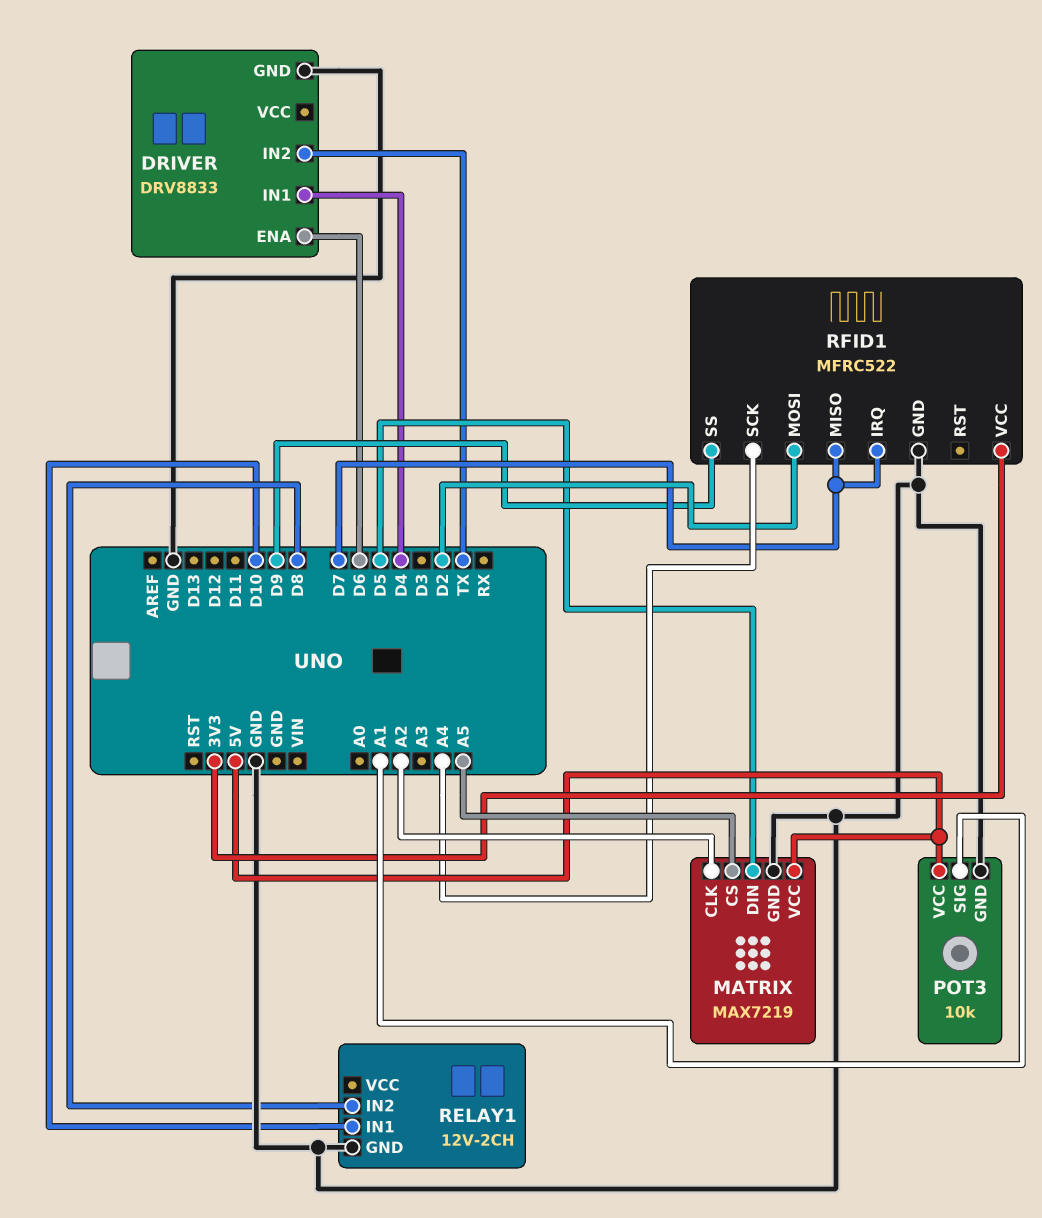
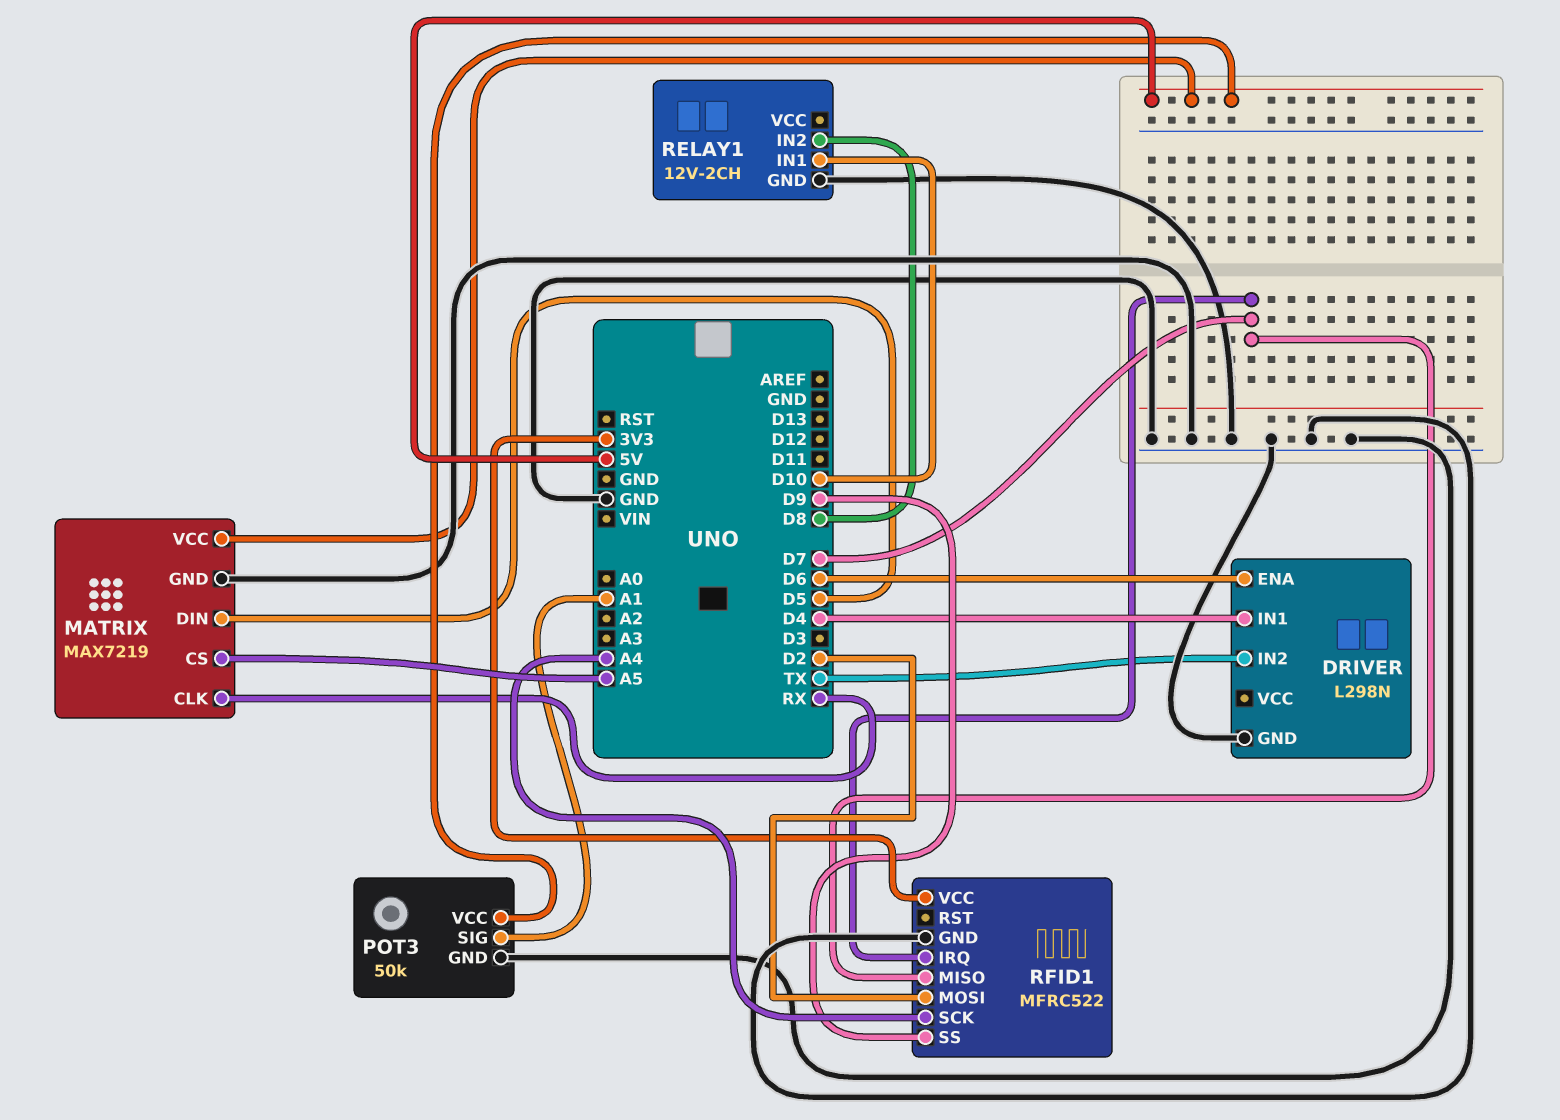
DRIVER: DRV8833 -> L298N
MATRIX pin CLK: A2 -> RX
POT3: 10k -> 50k

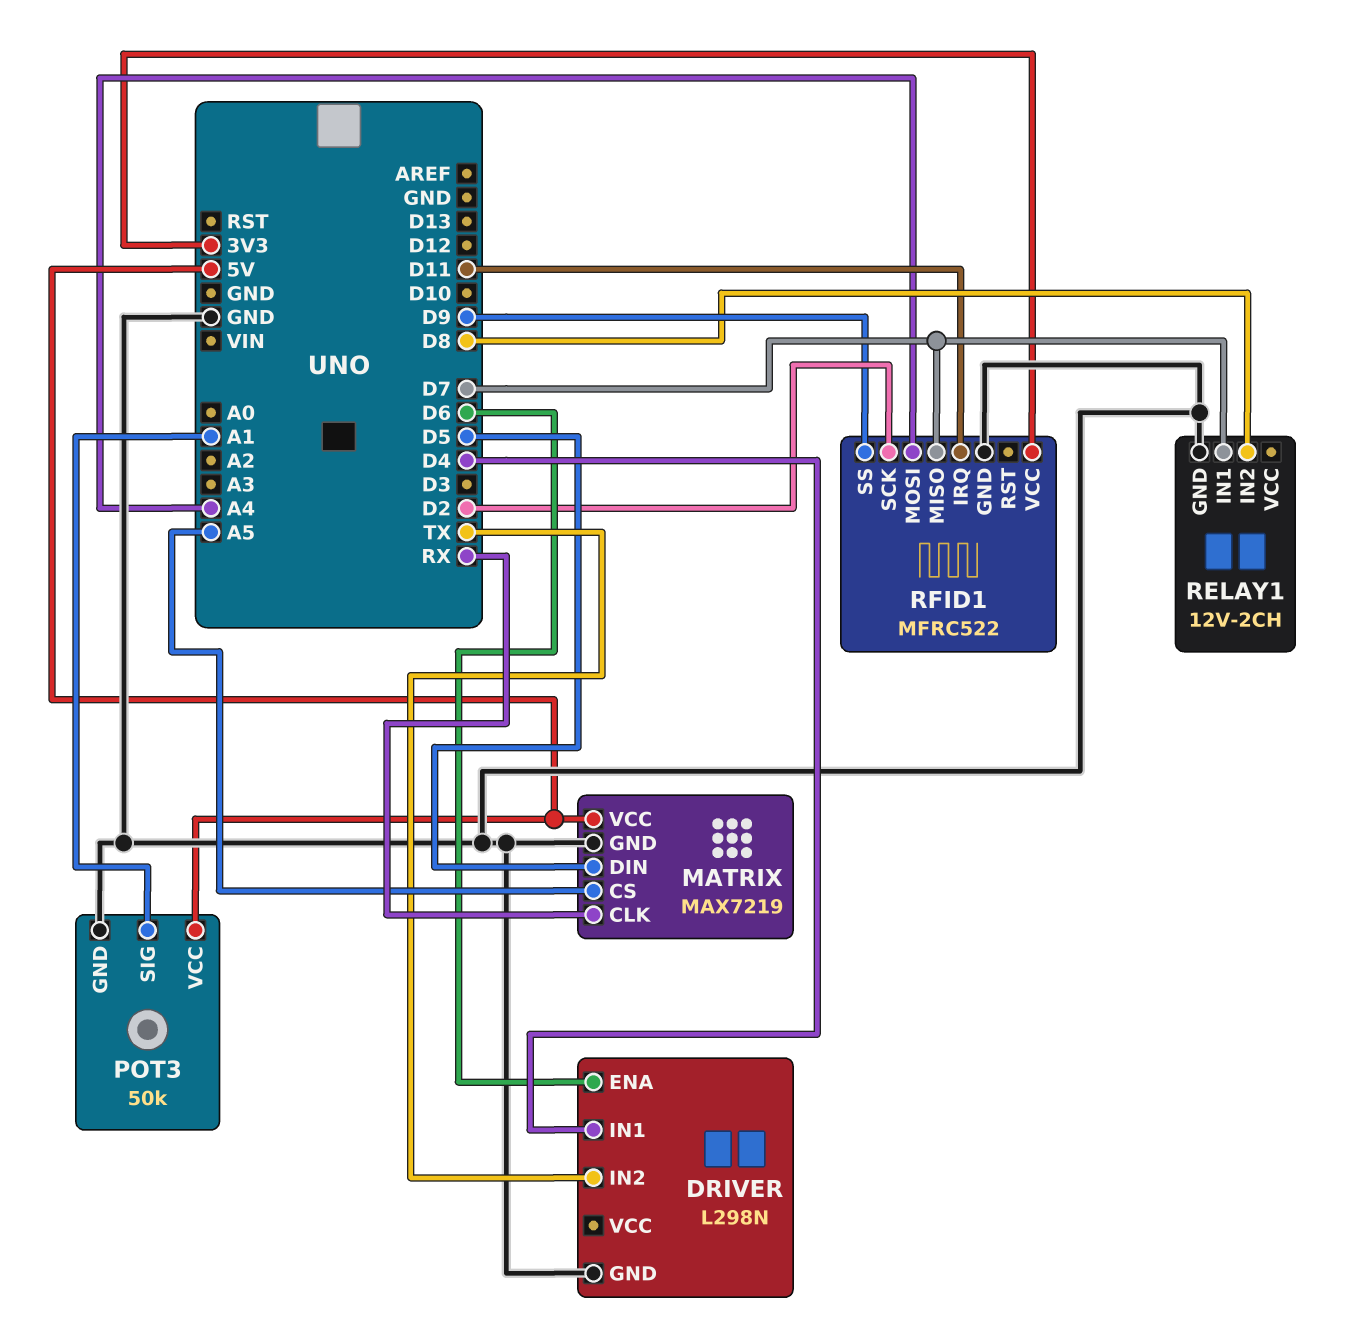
RELAY1 pin IN1: D10 -> D7
RFID1 pin IRQ: D7 -> D11
RFID1 pin MOSI: D2 -> A4
RFID1 pin SCK: A4 -> D2

